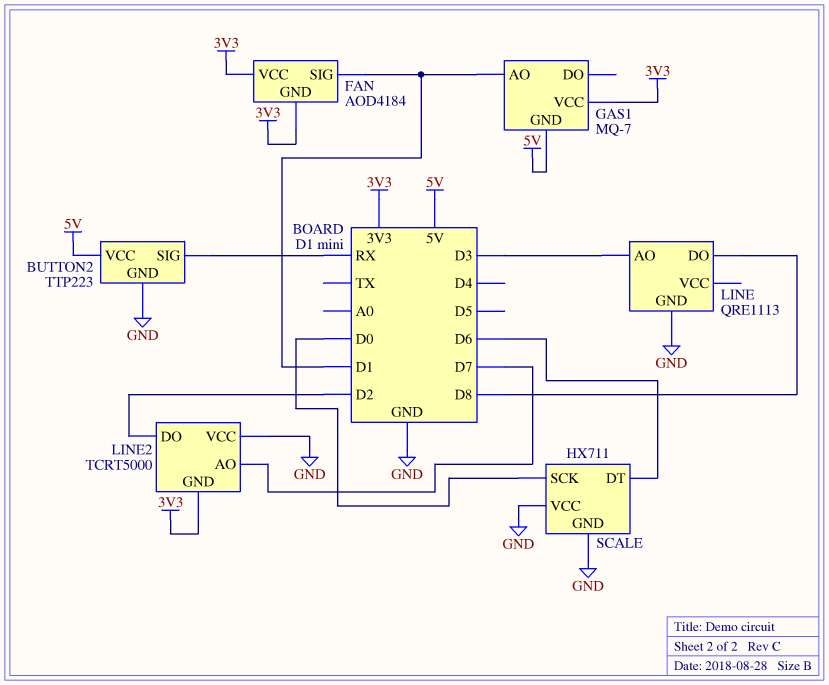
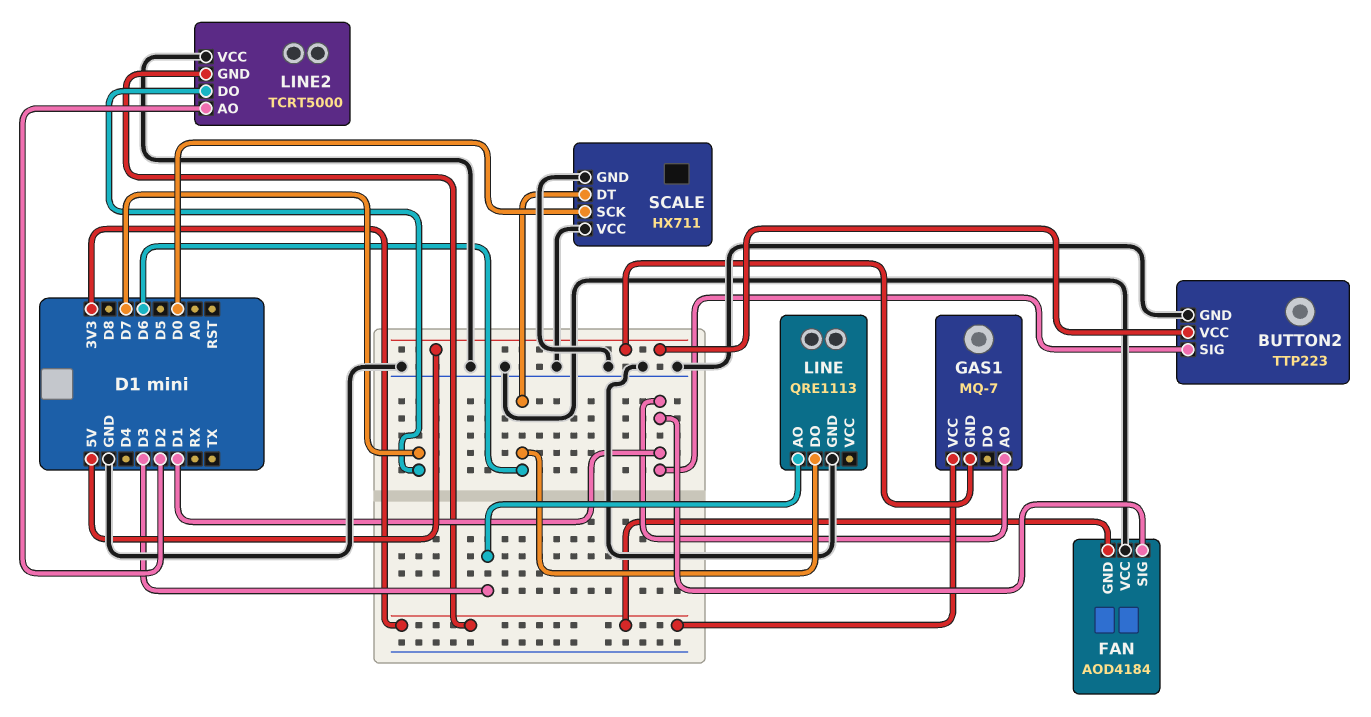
BUTTON2 pin SIG: RX -> D1
FAN pin VCC: 3V3 -> GND
LINE pin DO: D8 -> D6
LINE2 pin AO: D7 -> D2
LINE2 pin DO: D2 -> D7

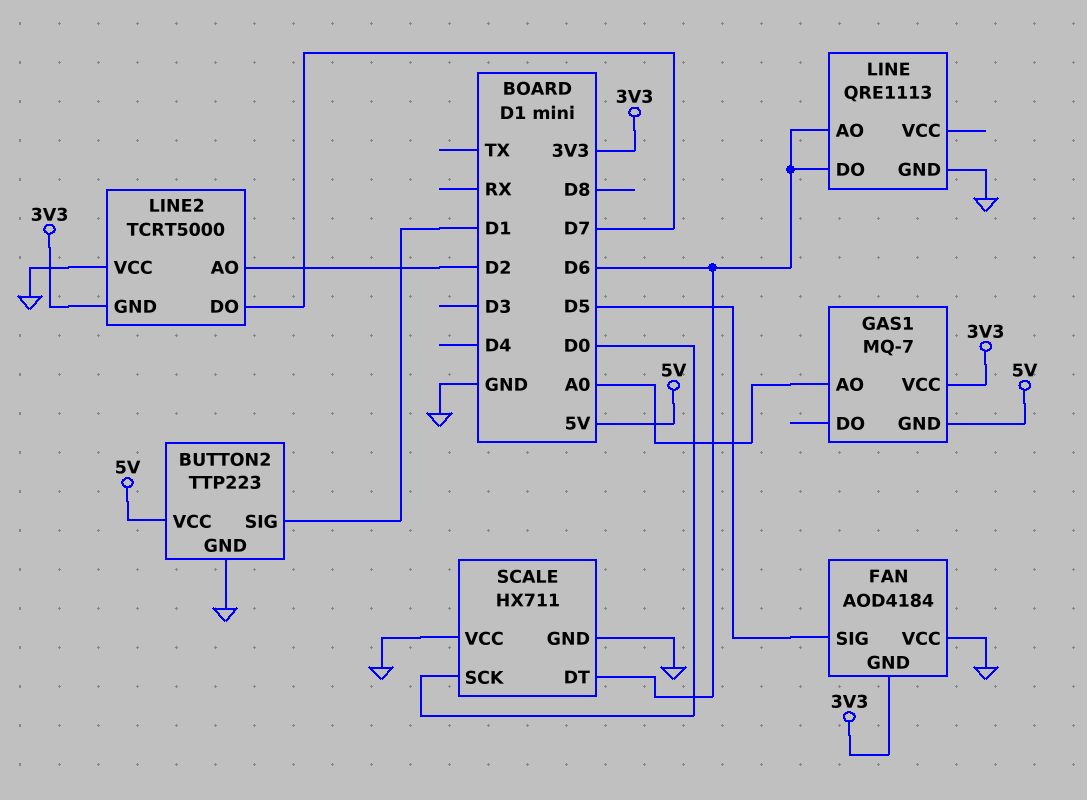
FAN pin SIG: D1 -> D5
GAS1 pin AO: D1 -> A0
LINE pin AO: D3 -> D6

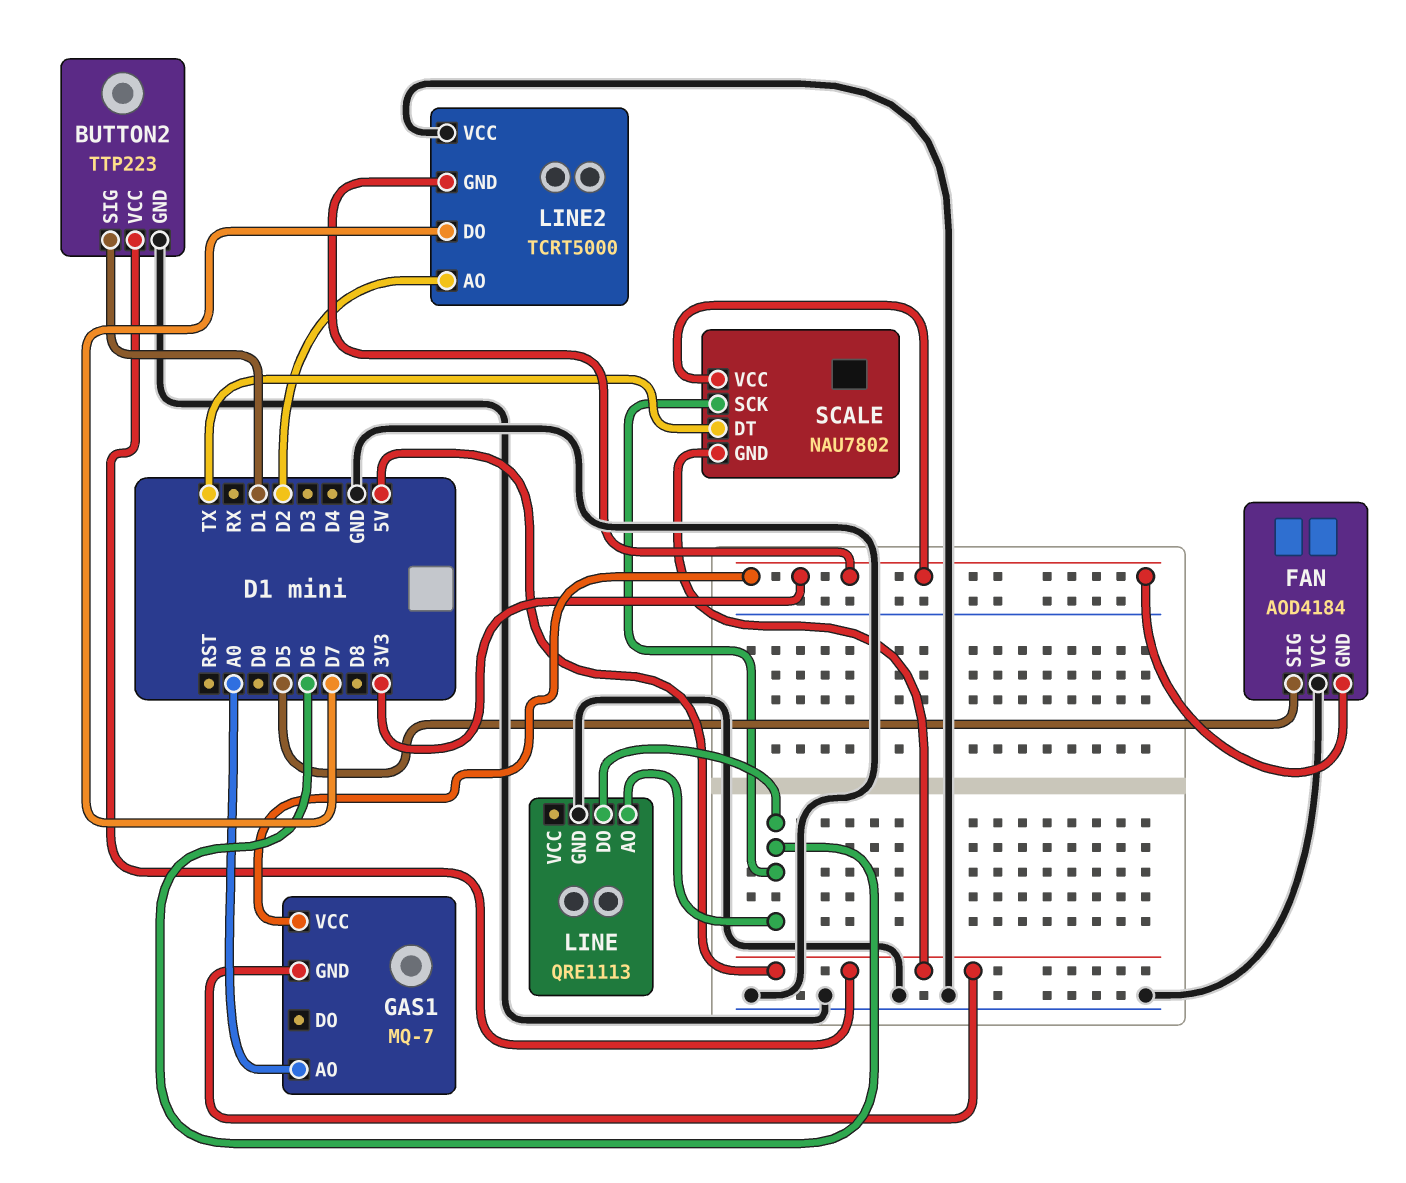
SCALE: HX711 -> NAU7802
SCALE pin DT: D6 -> TX
SCALE pin GND: GND -> 5V
SCALE pin SCK: D0 -> D6
SCALE pin VCC: GND -> 3V3

